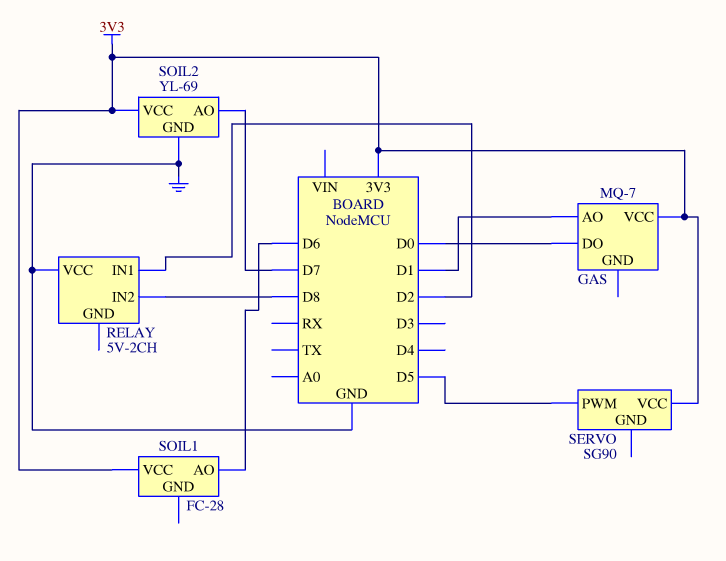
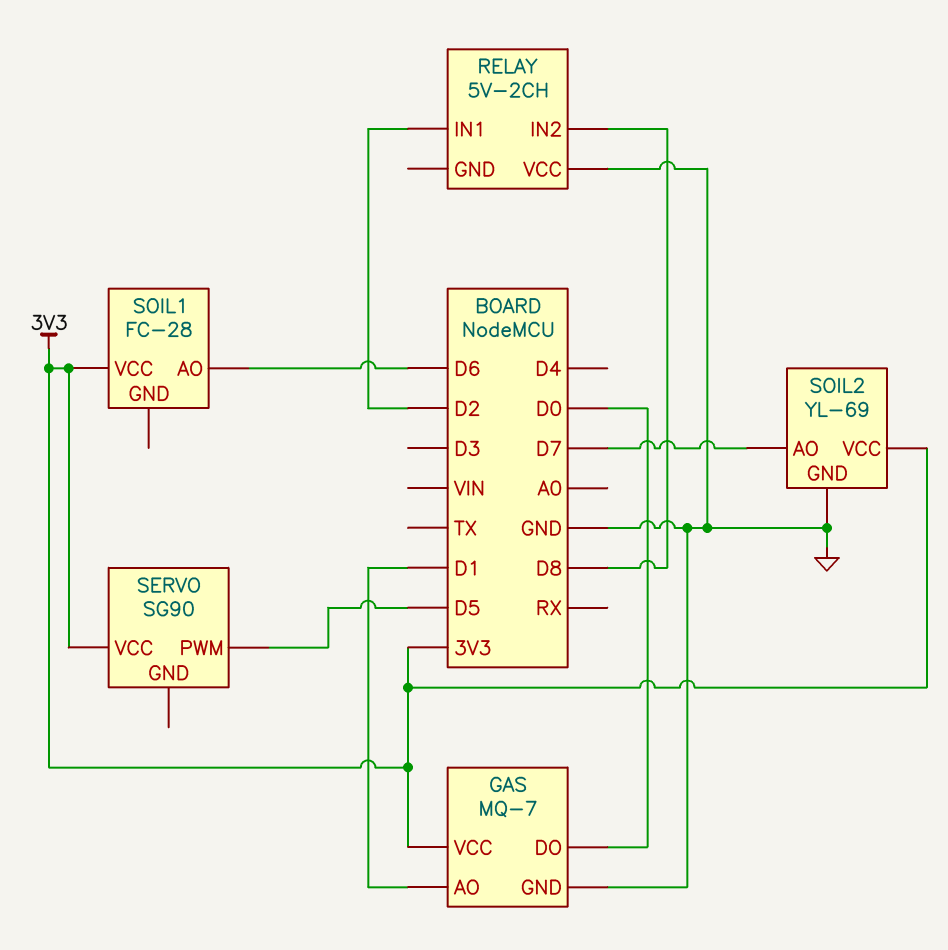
GAS pin GND: none -> GND

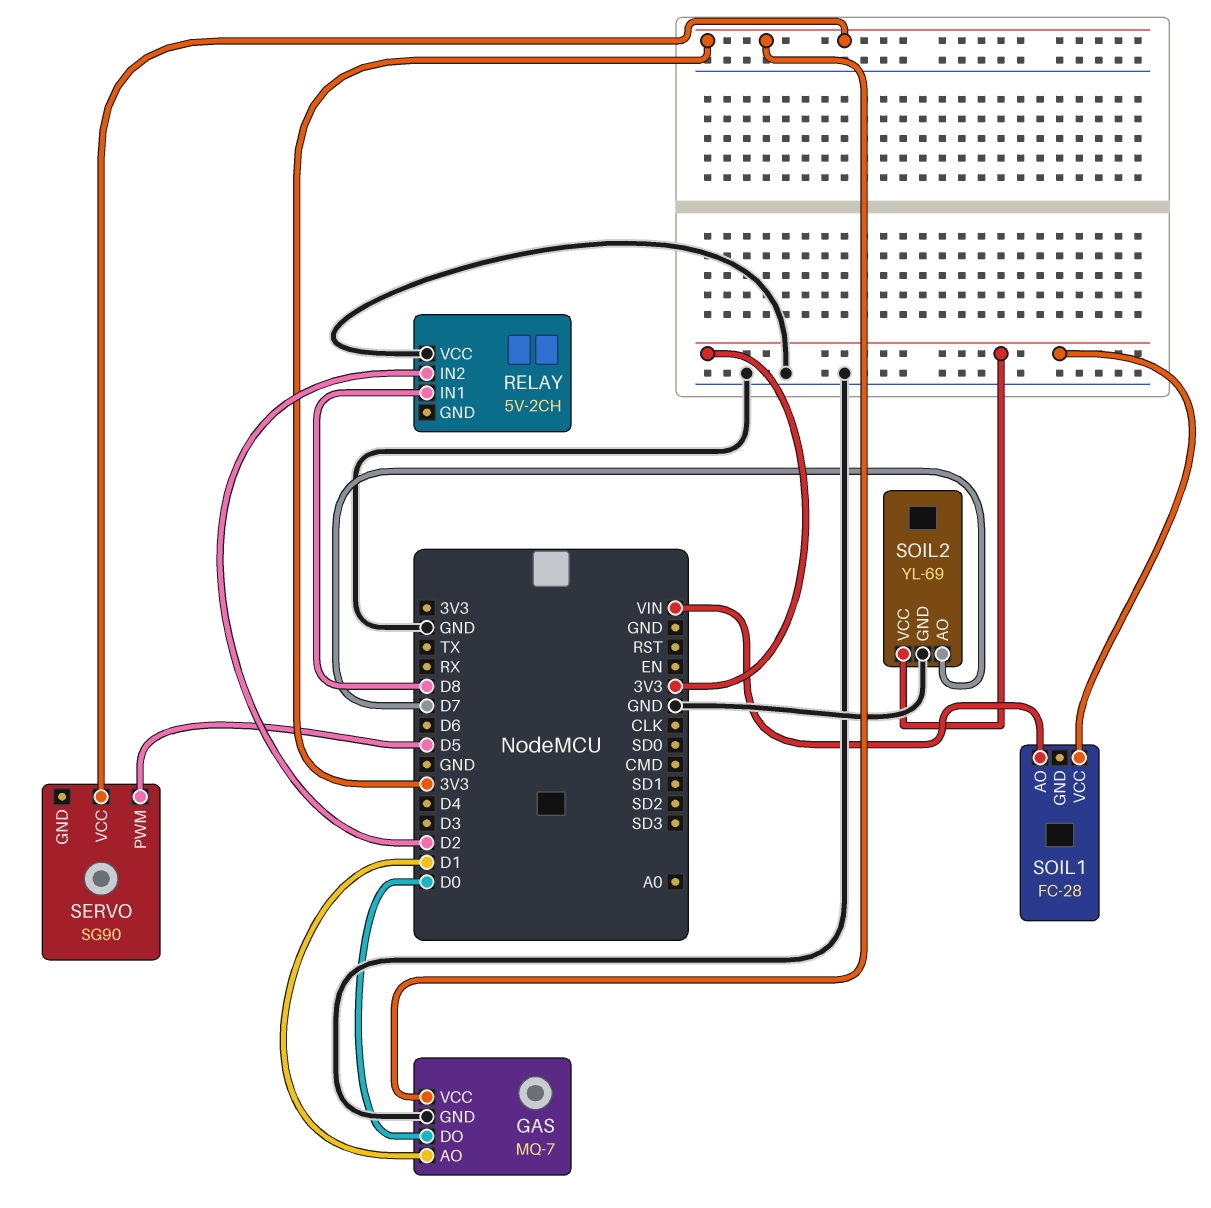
RELAY pin IN1: D2 -> D8
RELAY pin IN2: D8 -> D2
SOIL1 pin AO: D6 -> VIN

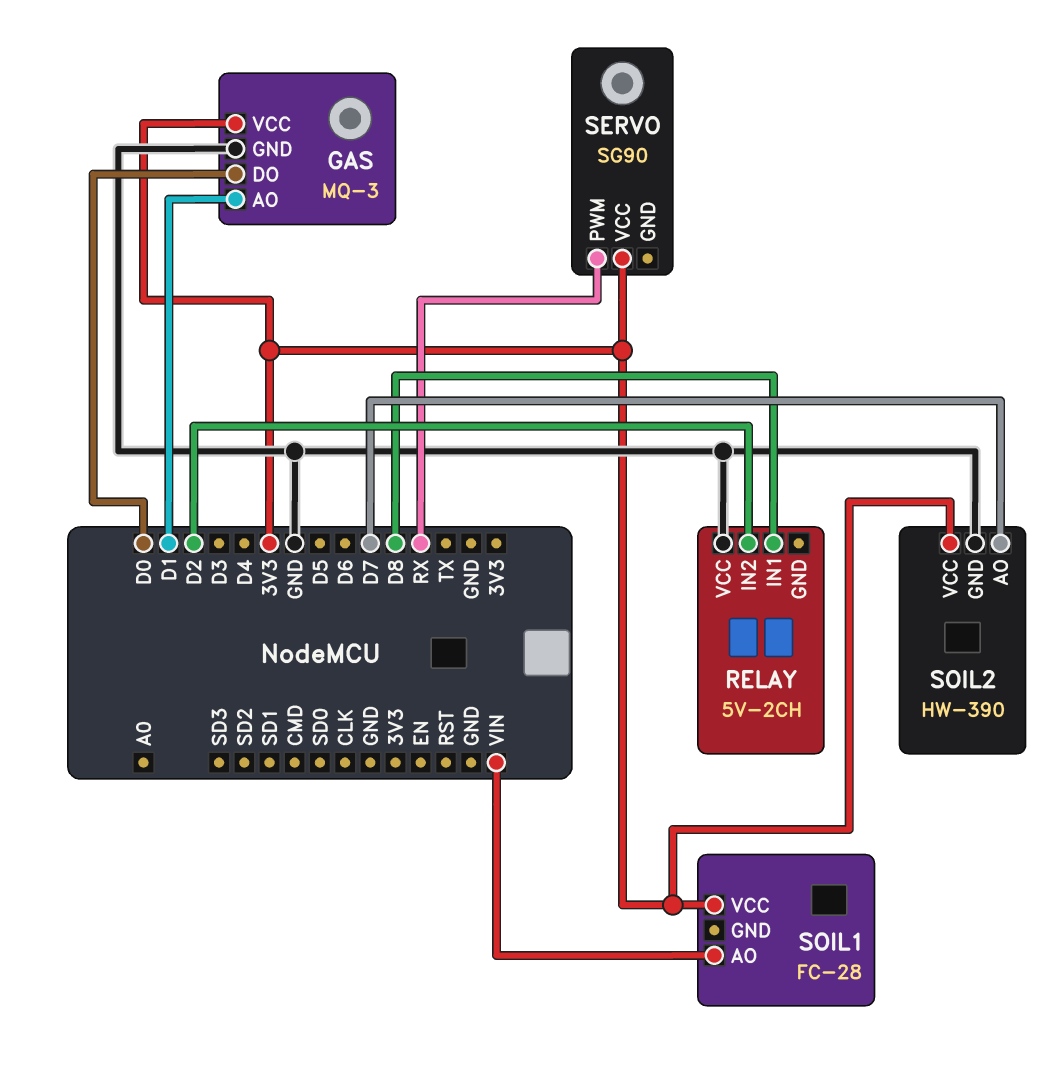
GAS: MQ-7 -> MQ-3
SERVO pin PWM: D5 -> RX
SOIL2: YL-69 -> HW-390

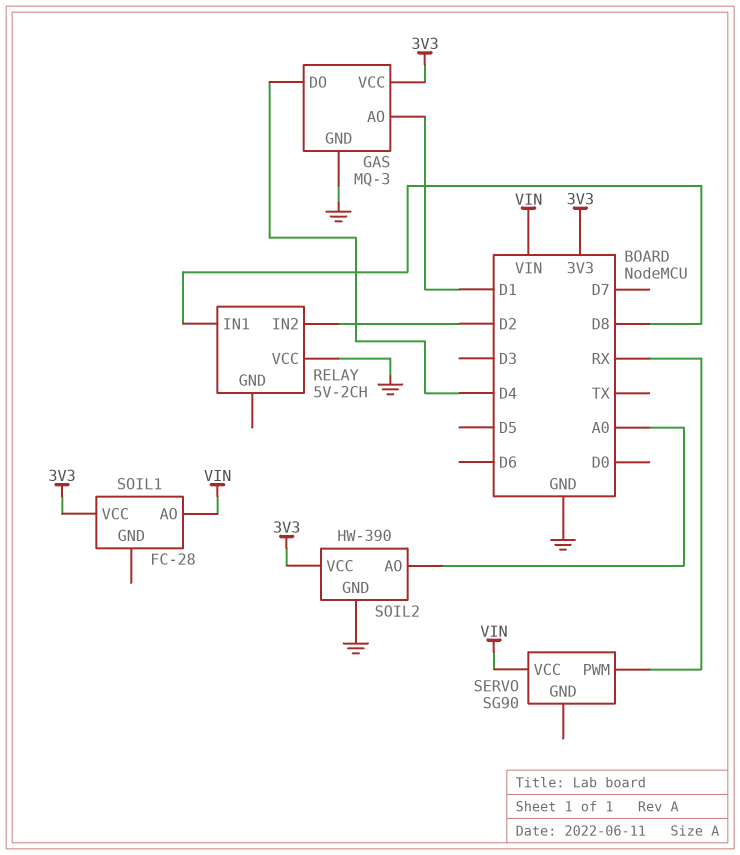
GAS pin DO: D0 -> D4
SERVO pin VCC: 3V3 -> VIN
SOIL2 pin AO: D7 -> A0

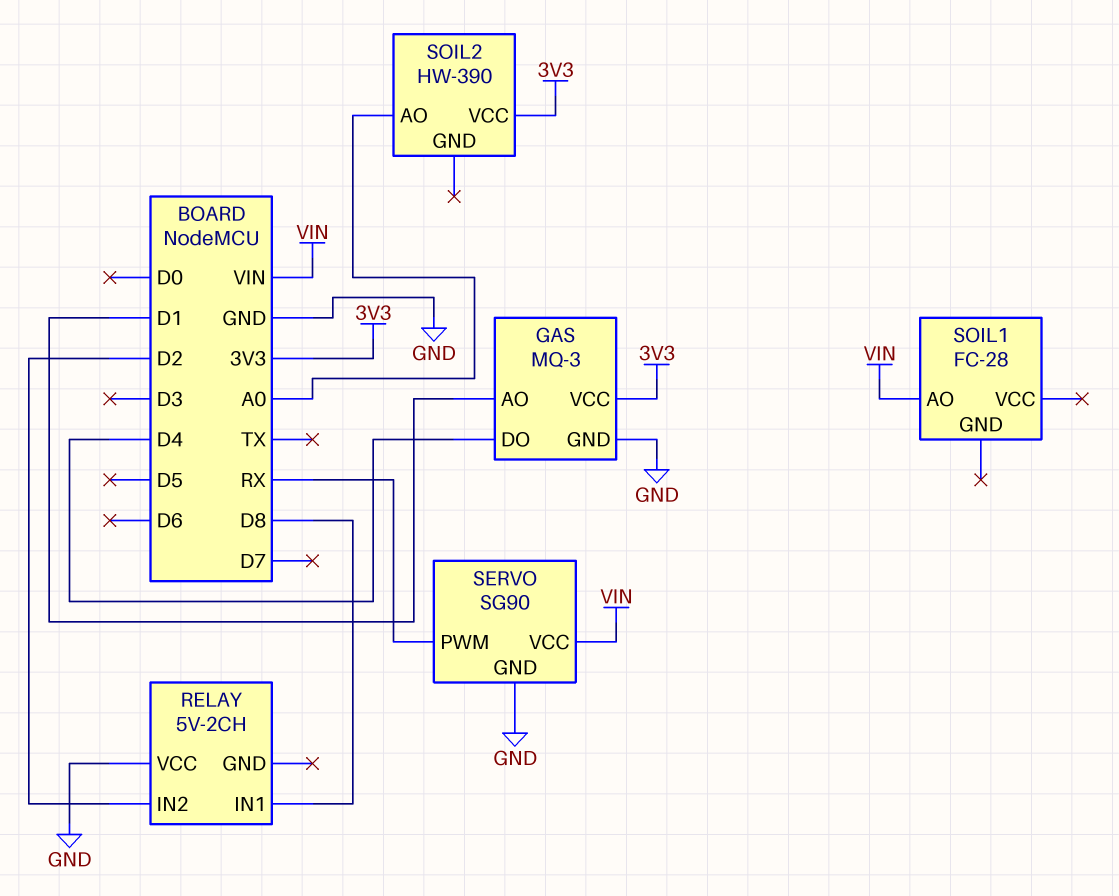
SERVO pin GND: none -> GND
SOIL1 pin VCC: 3V3 -> none
SOIL2 pin GND: GND -> none

